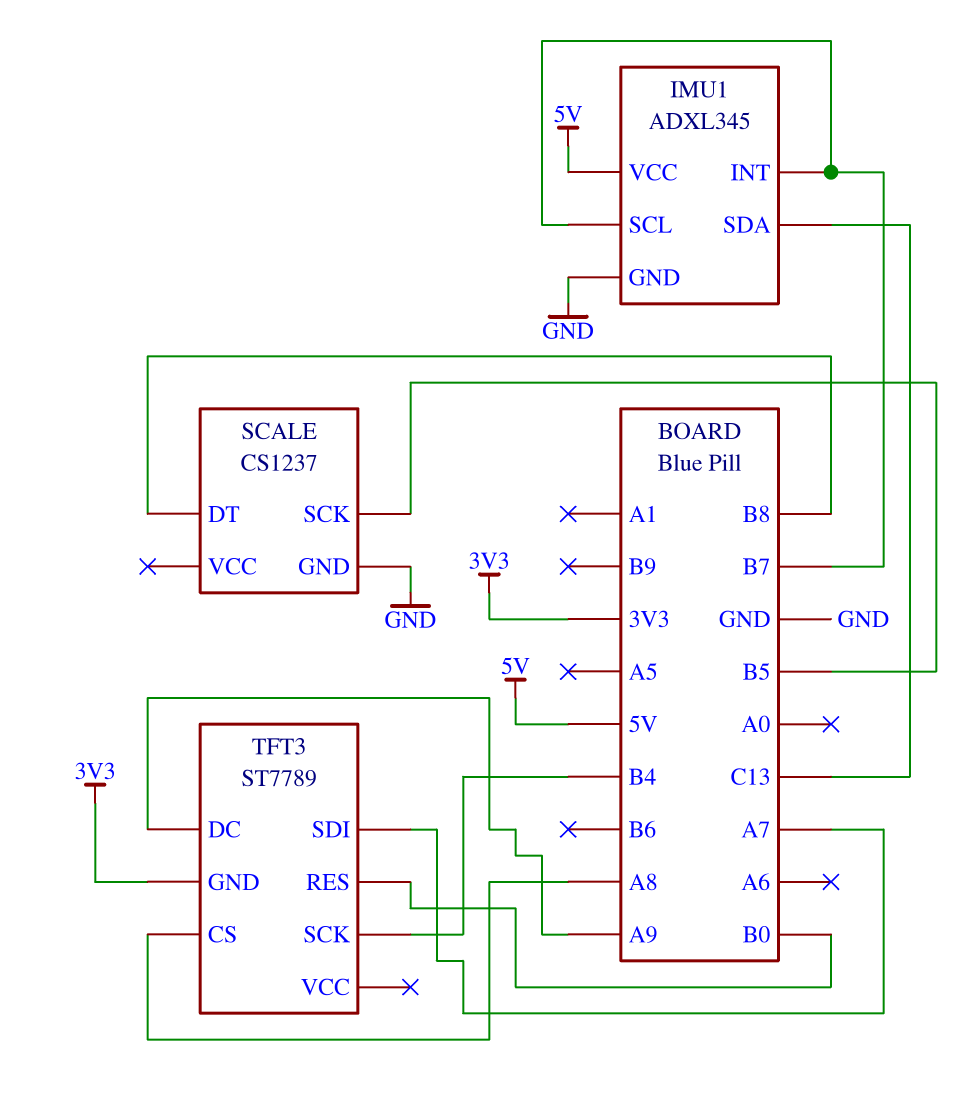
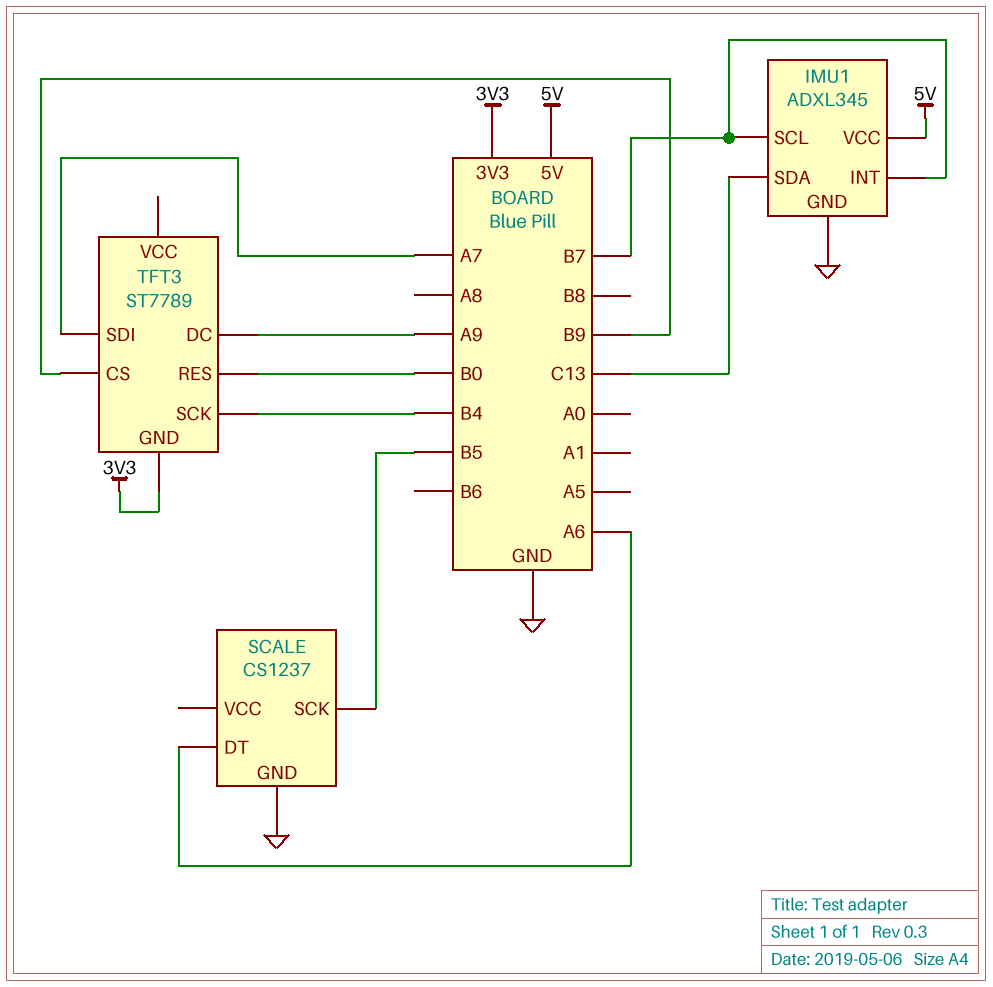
SCALE pin DT: B8 -> A6
TFT3 pin CS: A8 -> B9

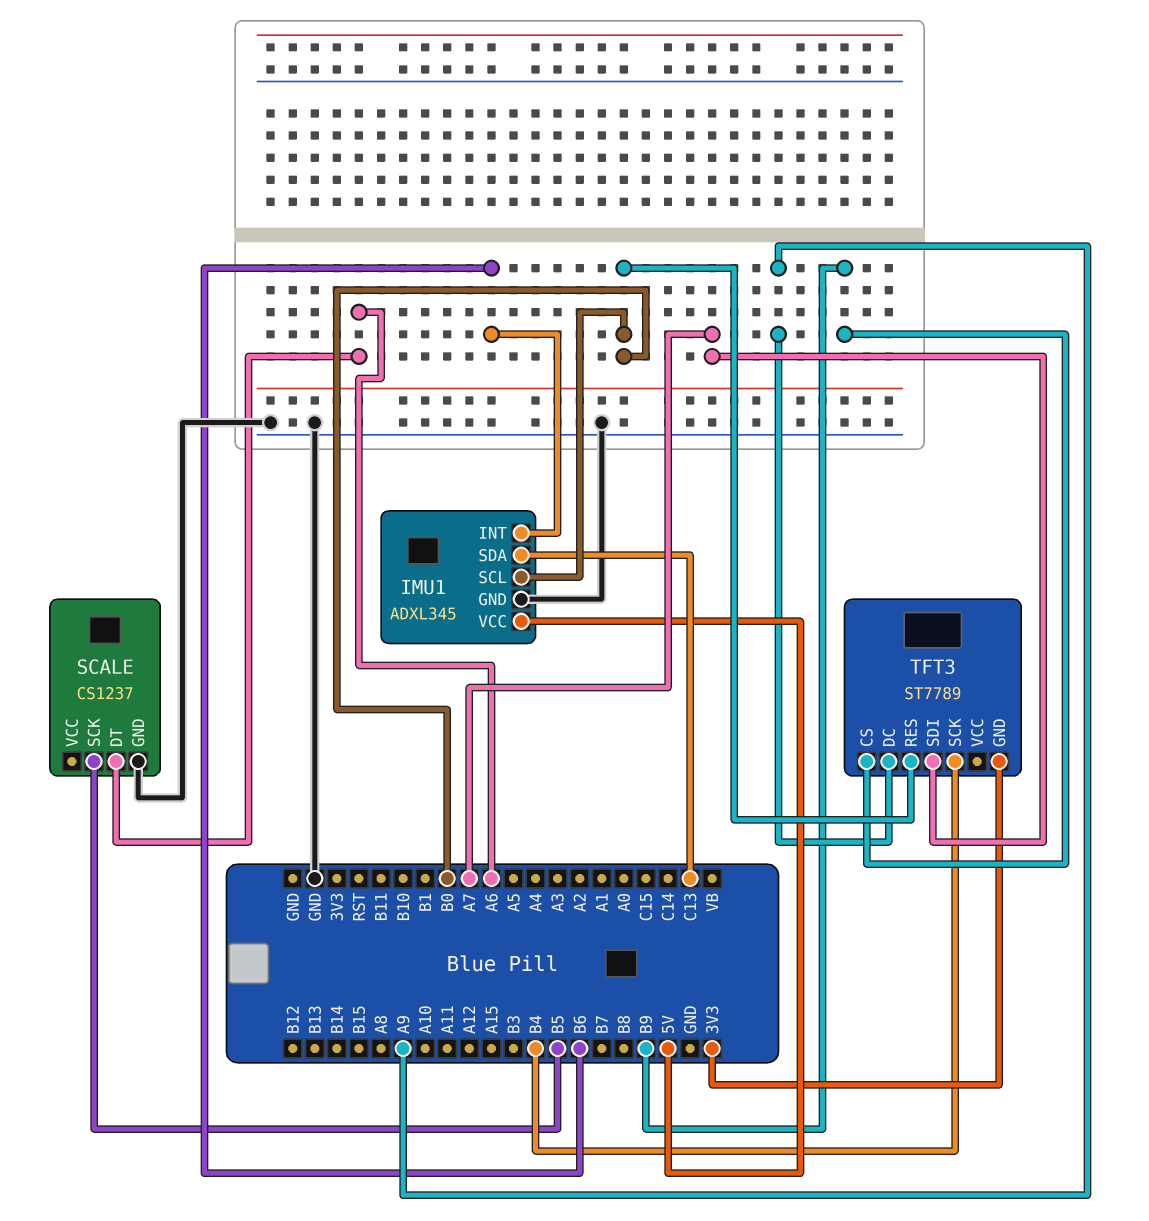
IMU1 pin INT: B7 -> B6
IMU1 pin SCL: B7 -> B0

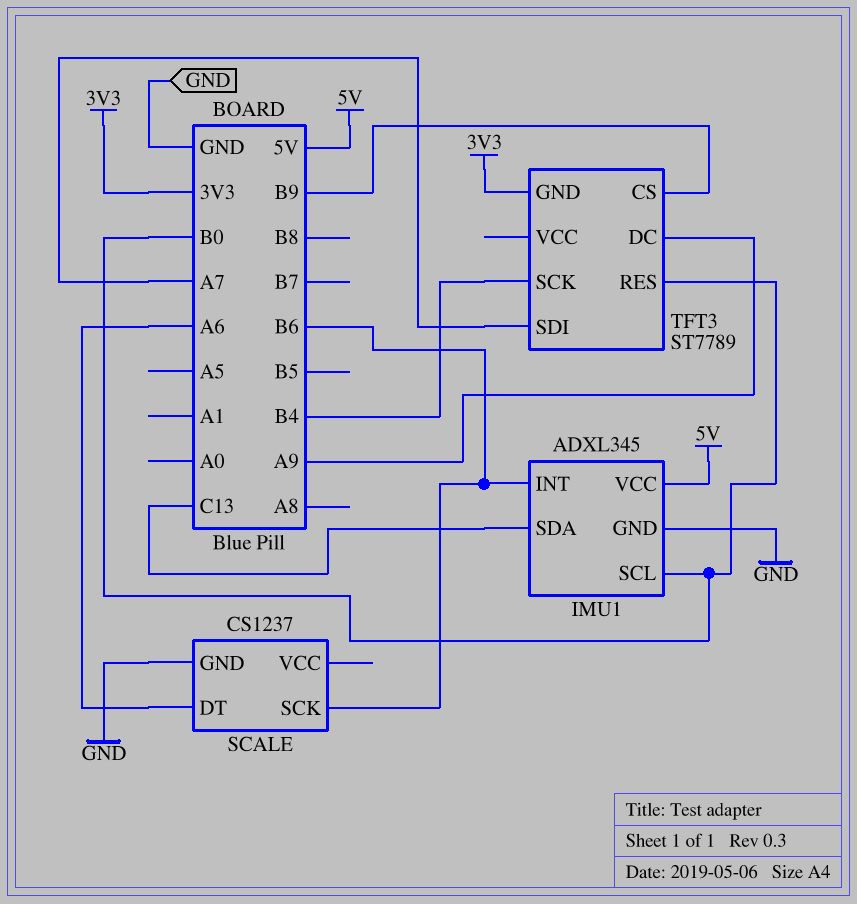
SCALE pin SCK: B5 -> B6

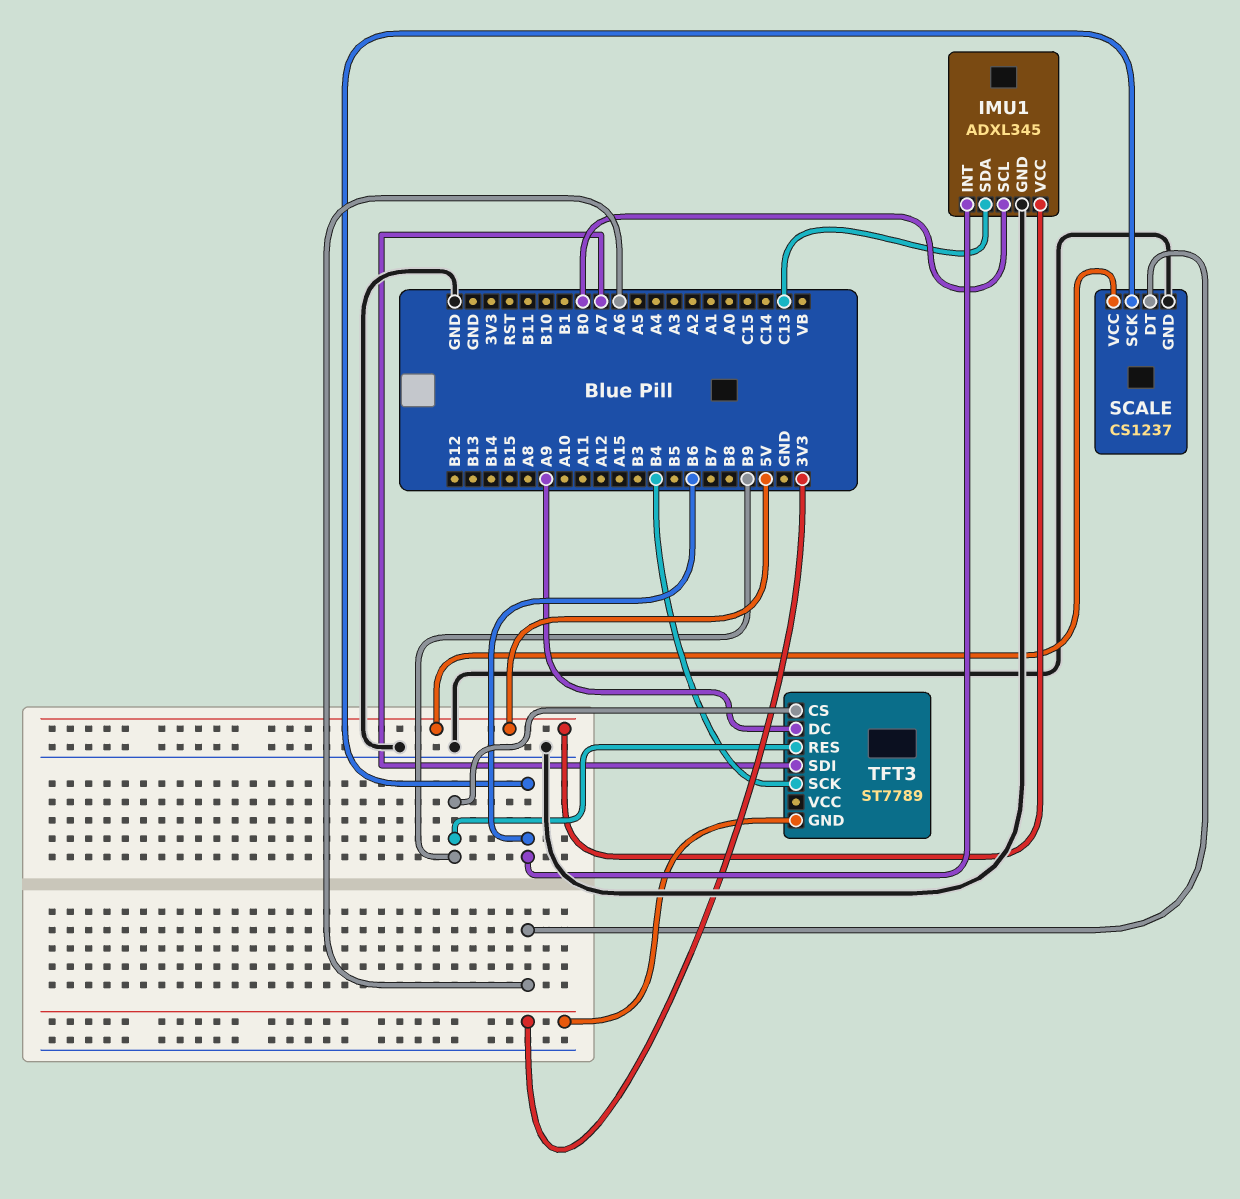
SCALE pin VCC: none -> 5V
TFT3 pin RES: B0 -> B9

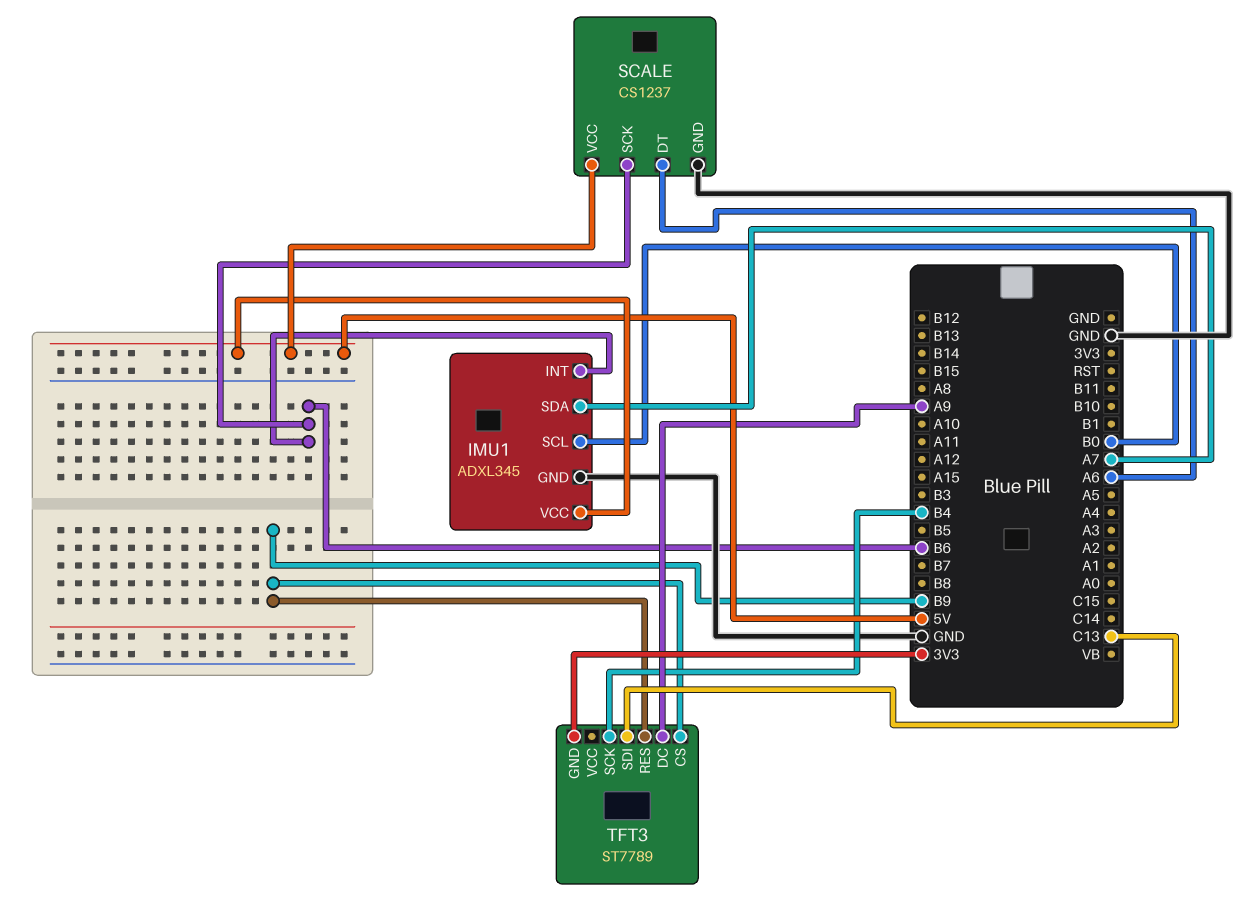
IMU1 pin SDA: C13 -> A7
TFT3 pin SDI: A7 -> C13

